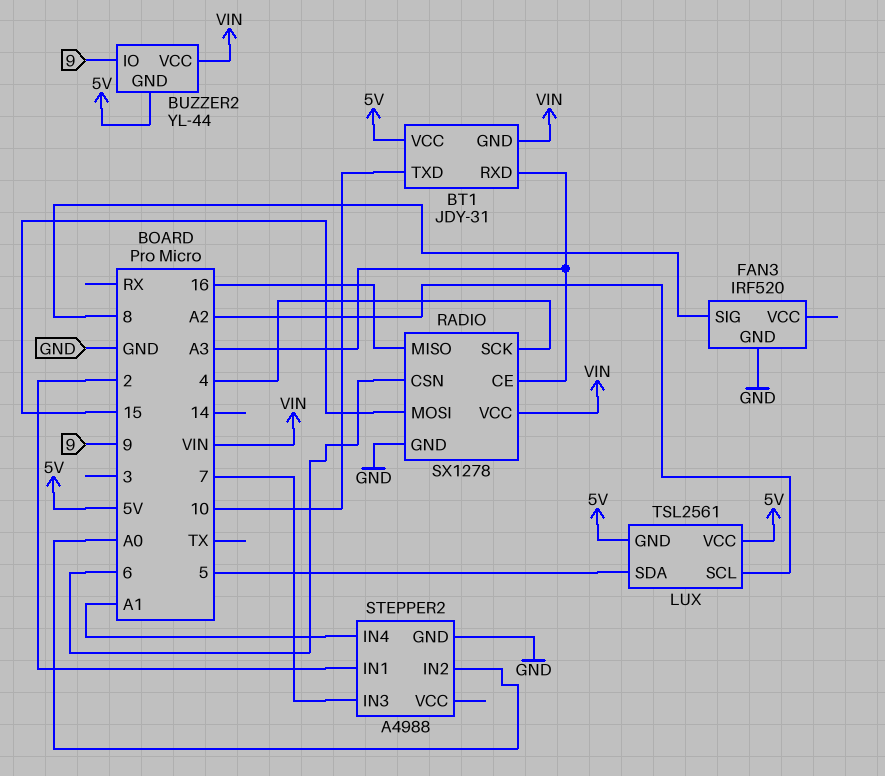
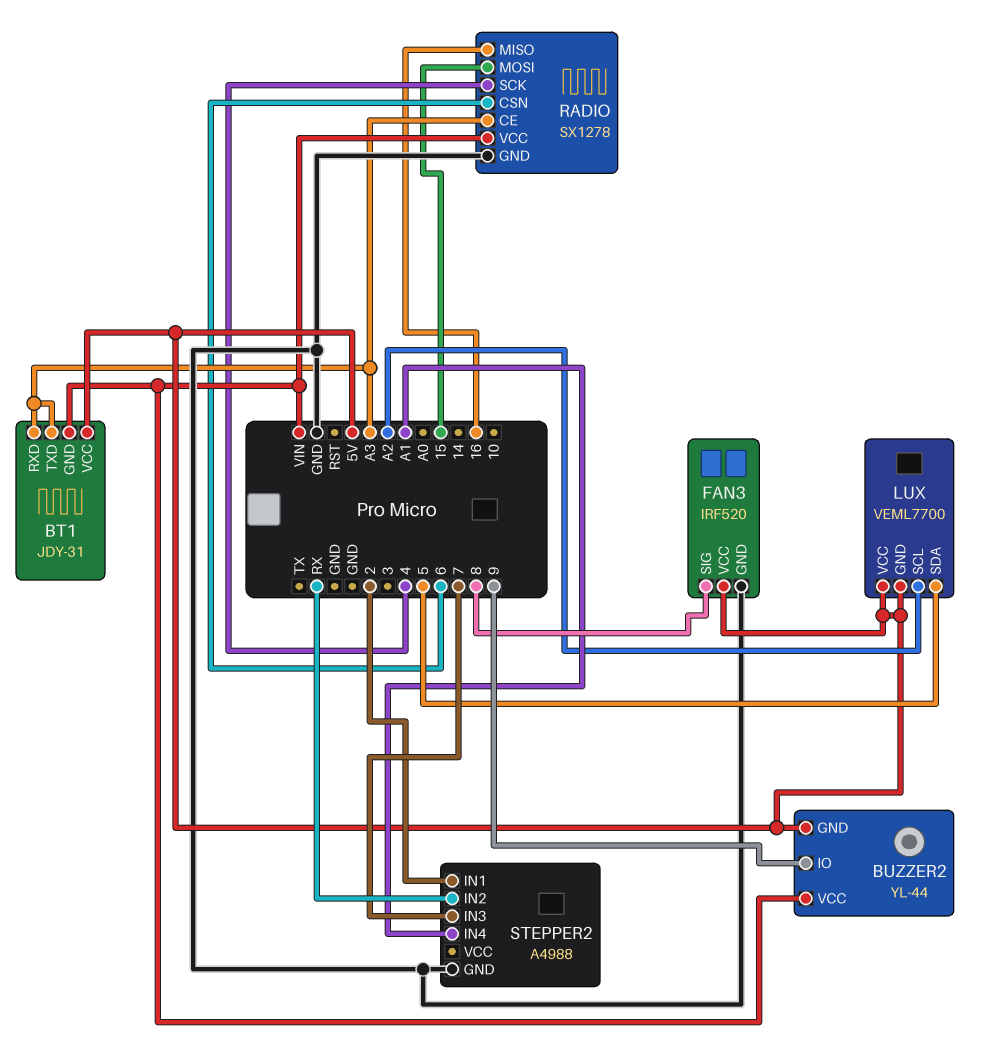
BT1 pin TXD: 10 -> A3
FAN3 pin VCC: none -> 5V
LUX: TSL2561 -> VEML7700
STEPPER2 pin IN2: A0 -> RX

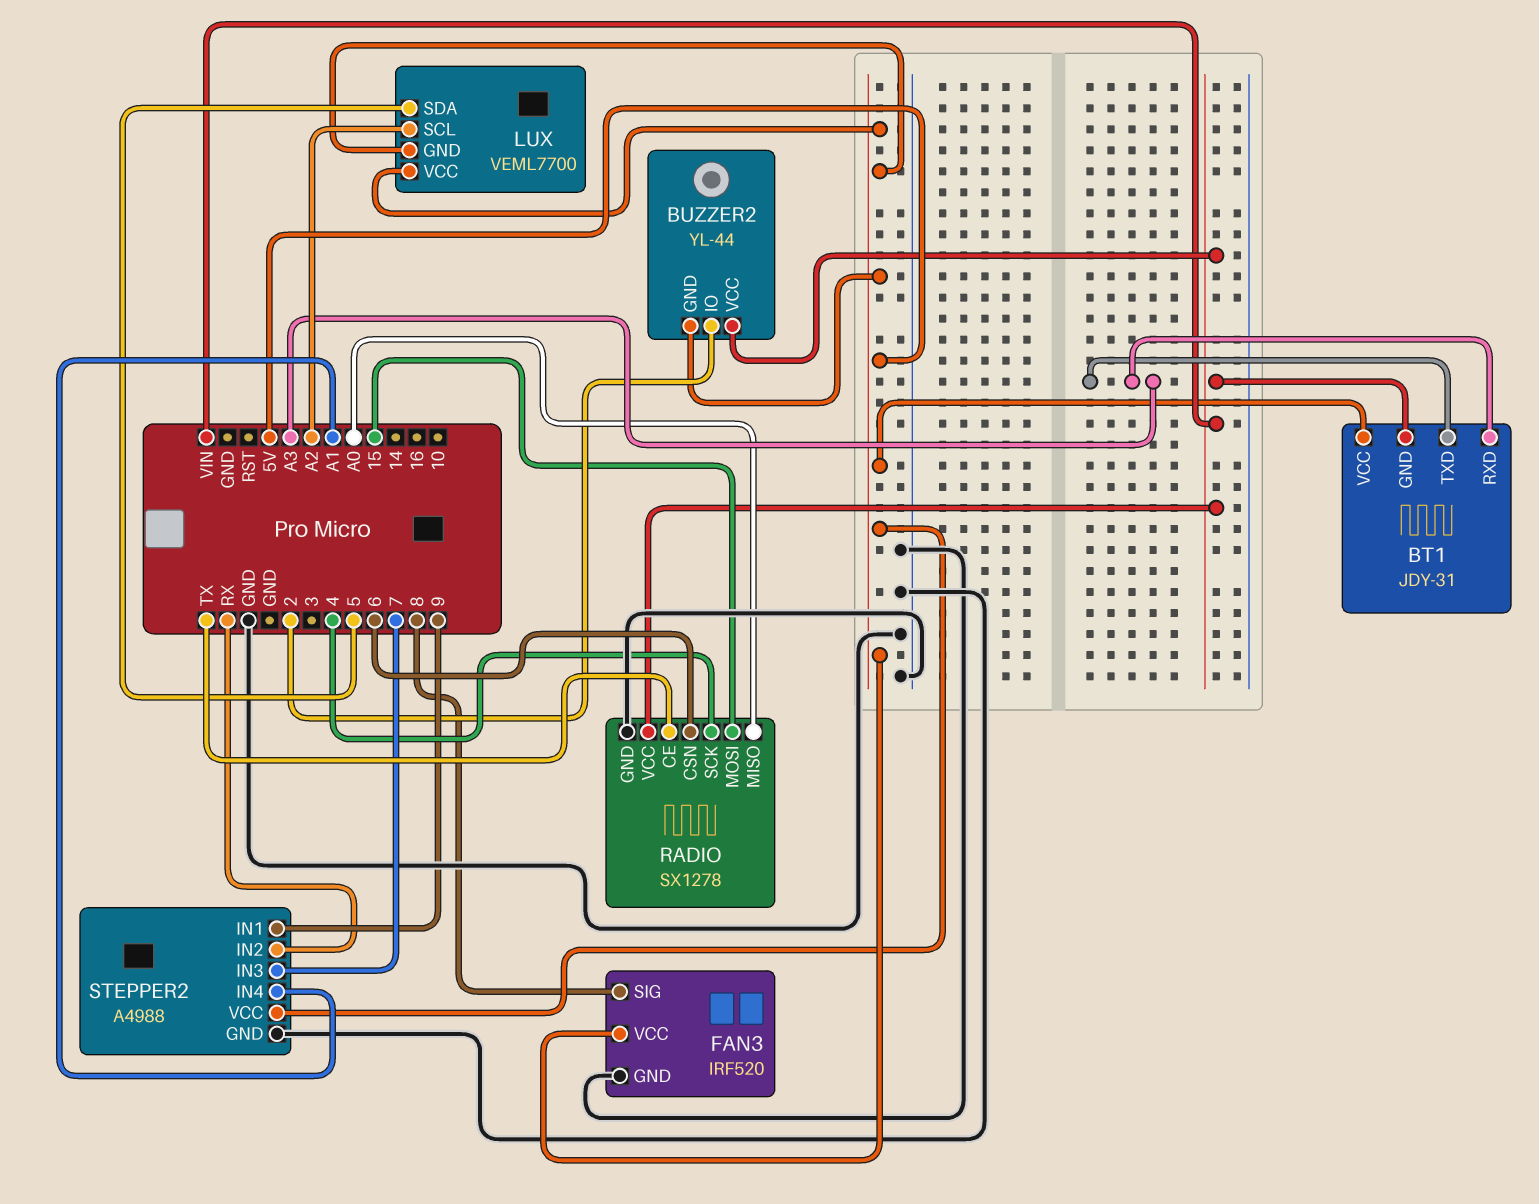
BUZZER2 pin IO: 9 -> 2
RADIO pin CE: A3 -> TX
RADIO pin MISO: 16 -> A0
STEPPER2 pin IN1: 2 -> 9
STEPPER2 pin VCC: none -> 5V

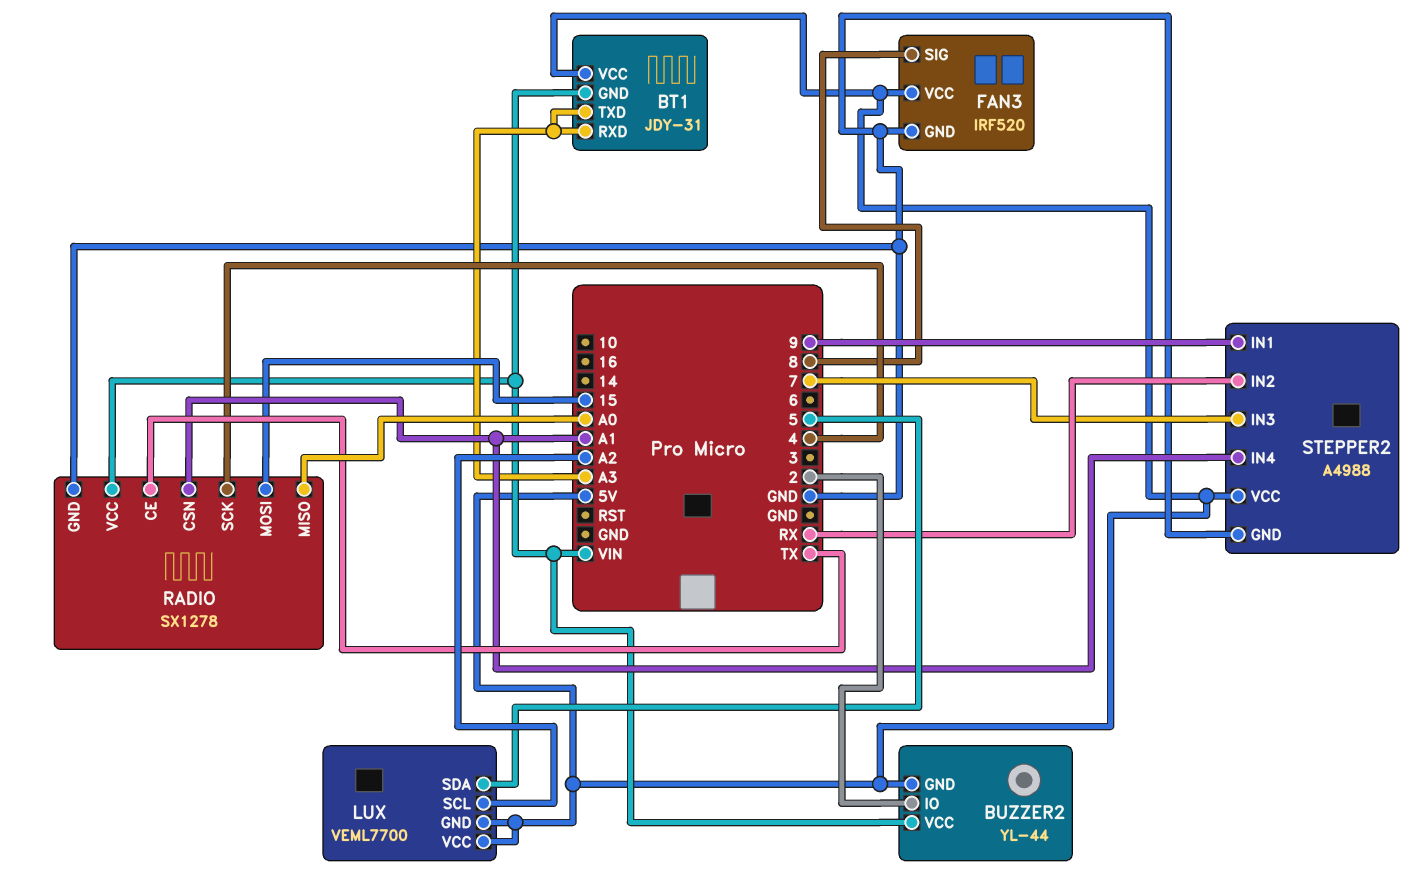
RADIO pin CSN: 6 -> A1

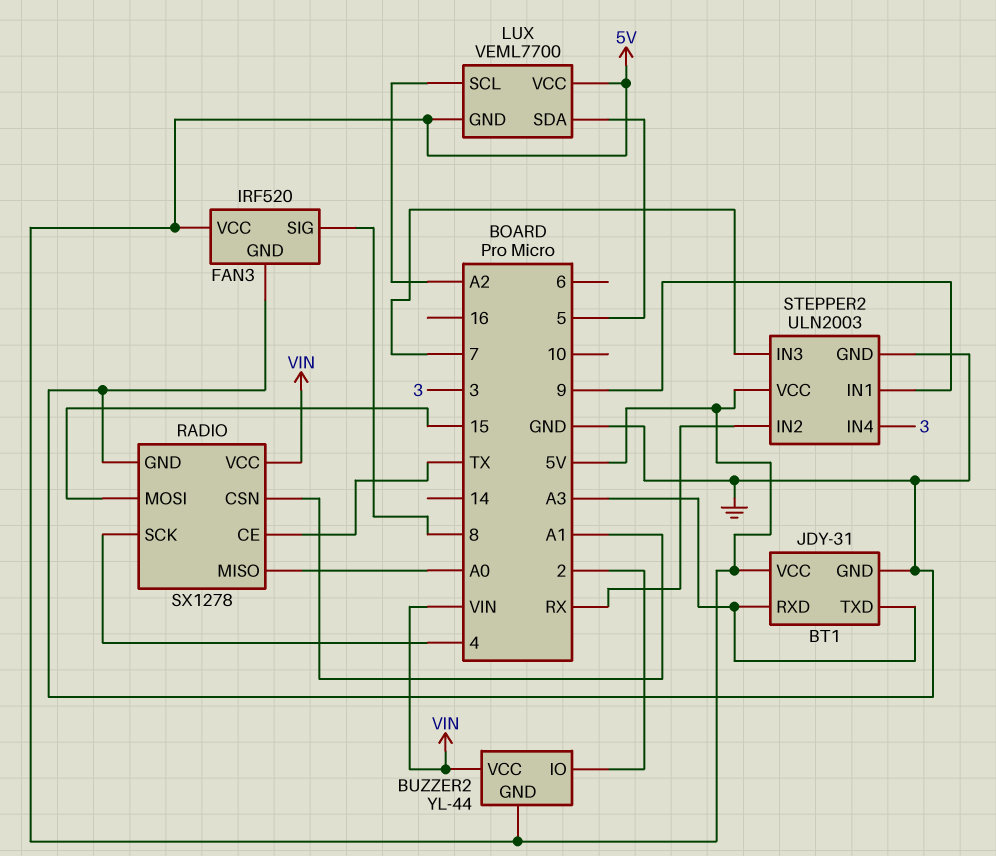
BT1 pin GND: VIN -> GND
STEPPER2: A4988 -> ULN2003
STEPPER2 pin IN4: A1 -> 3

